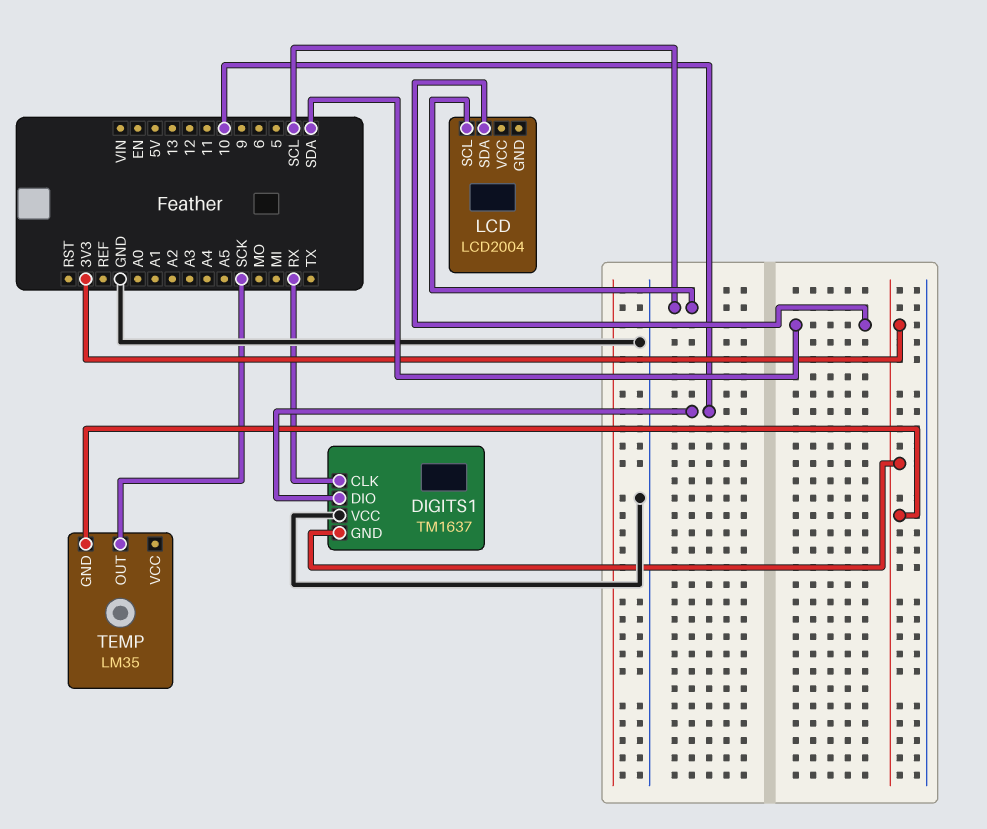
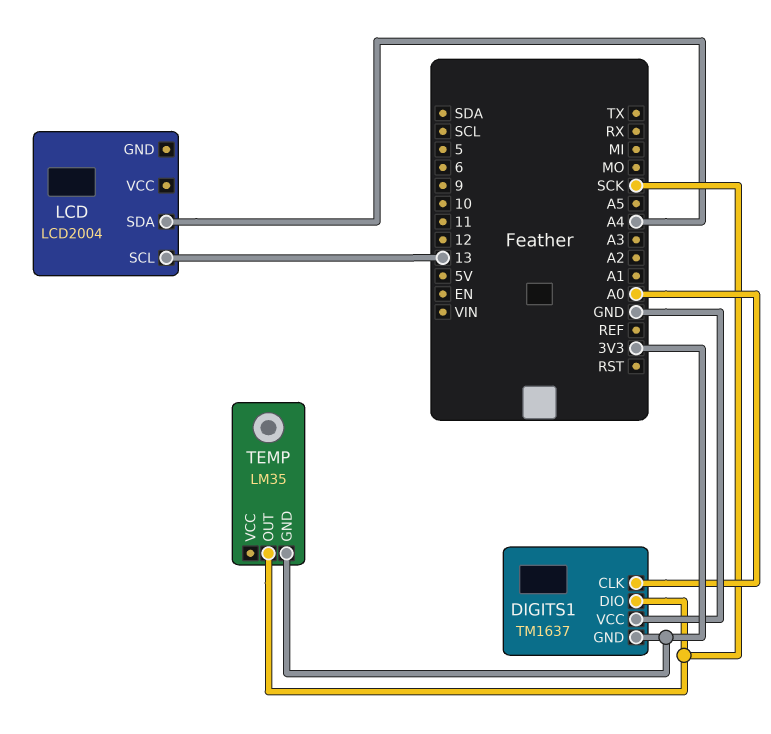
DIGITS1 pin CLK: RX -> A0
DIGITS1 pin DIO: 10 -> SCK
LCD pin SCL: SCL -> 13
LCD pin SDA: SDA -> A4

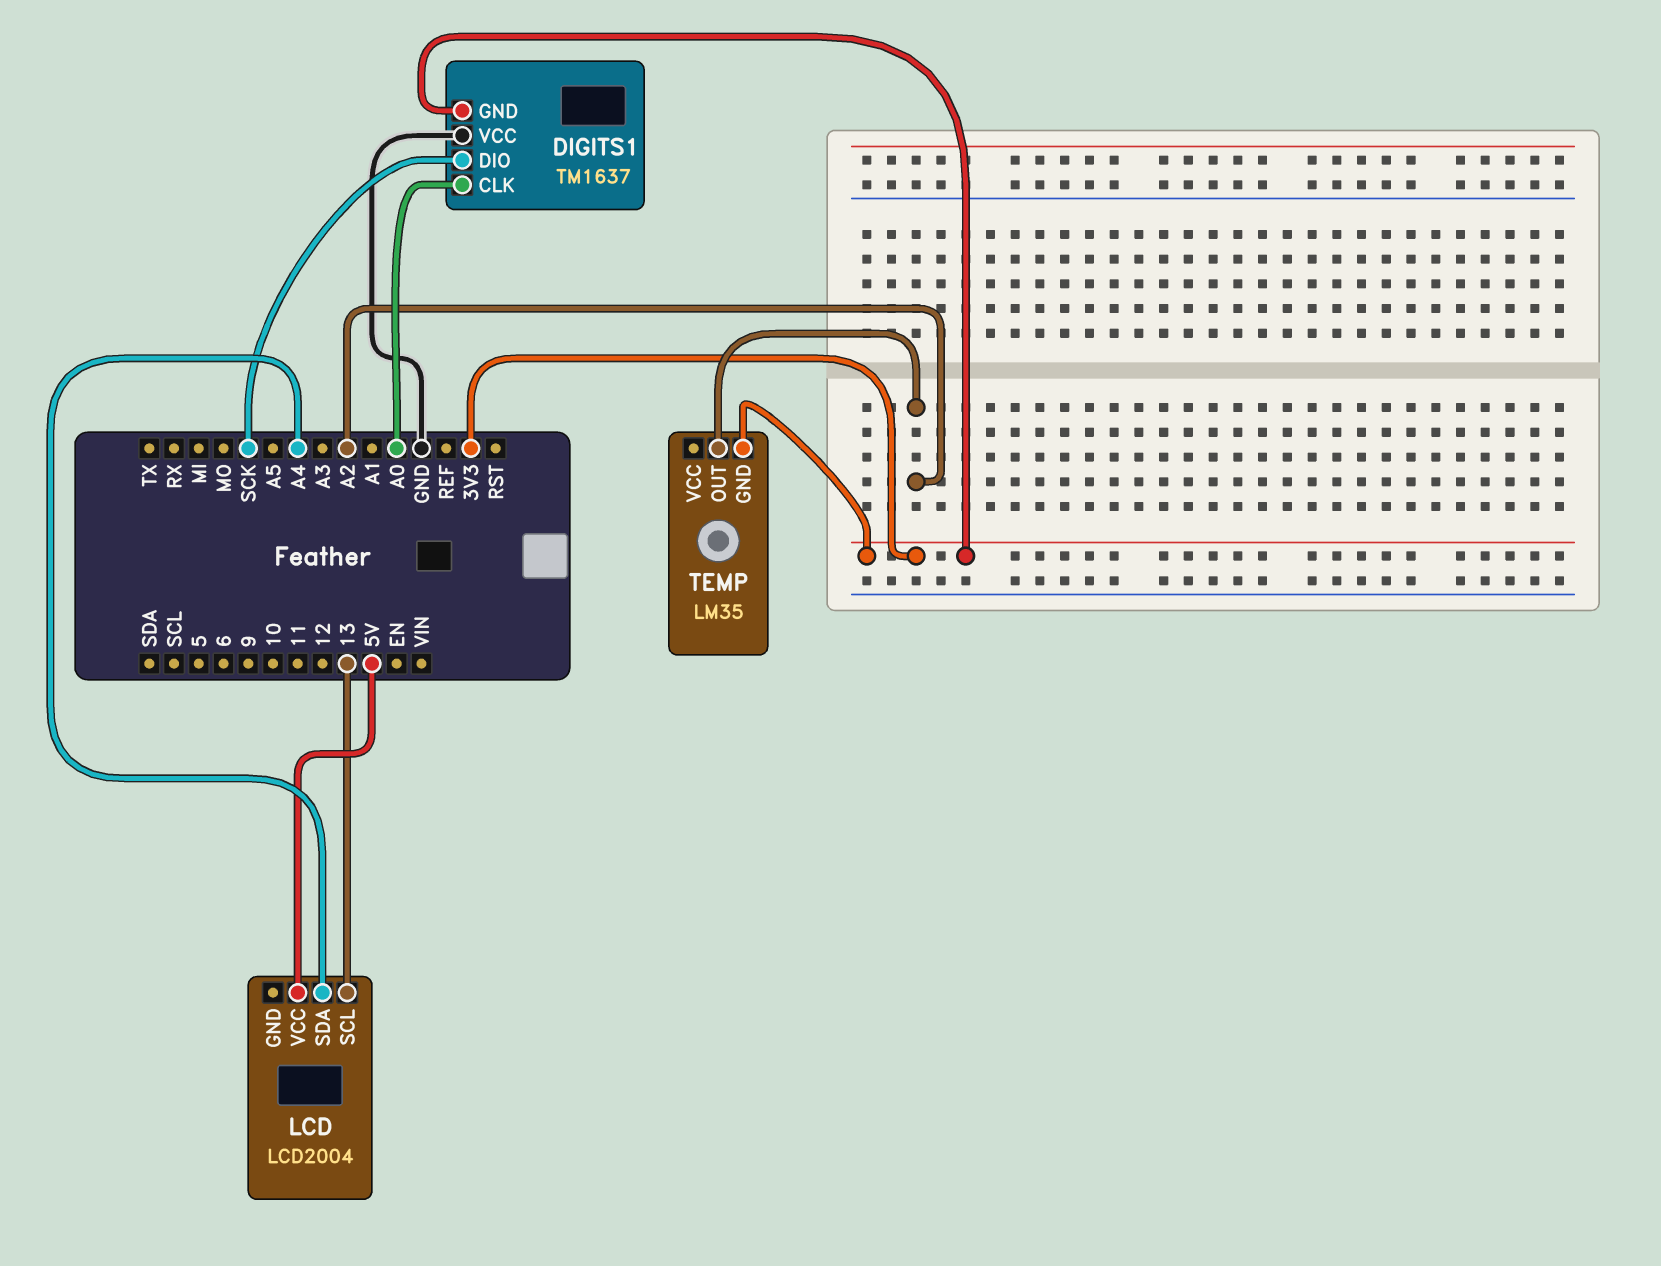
LCD pin VCC: none -> 5V
TEMP pin OUT: SCK -> A2

